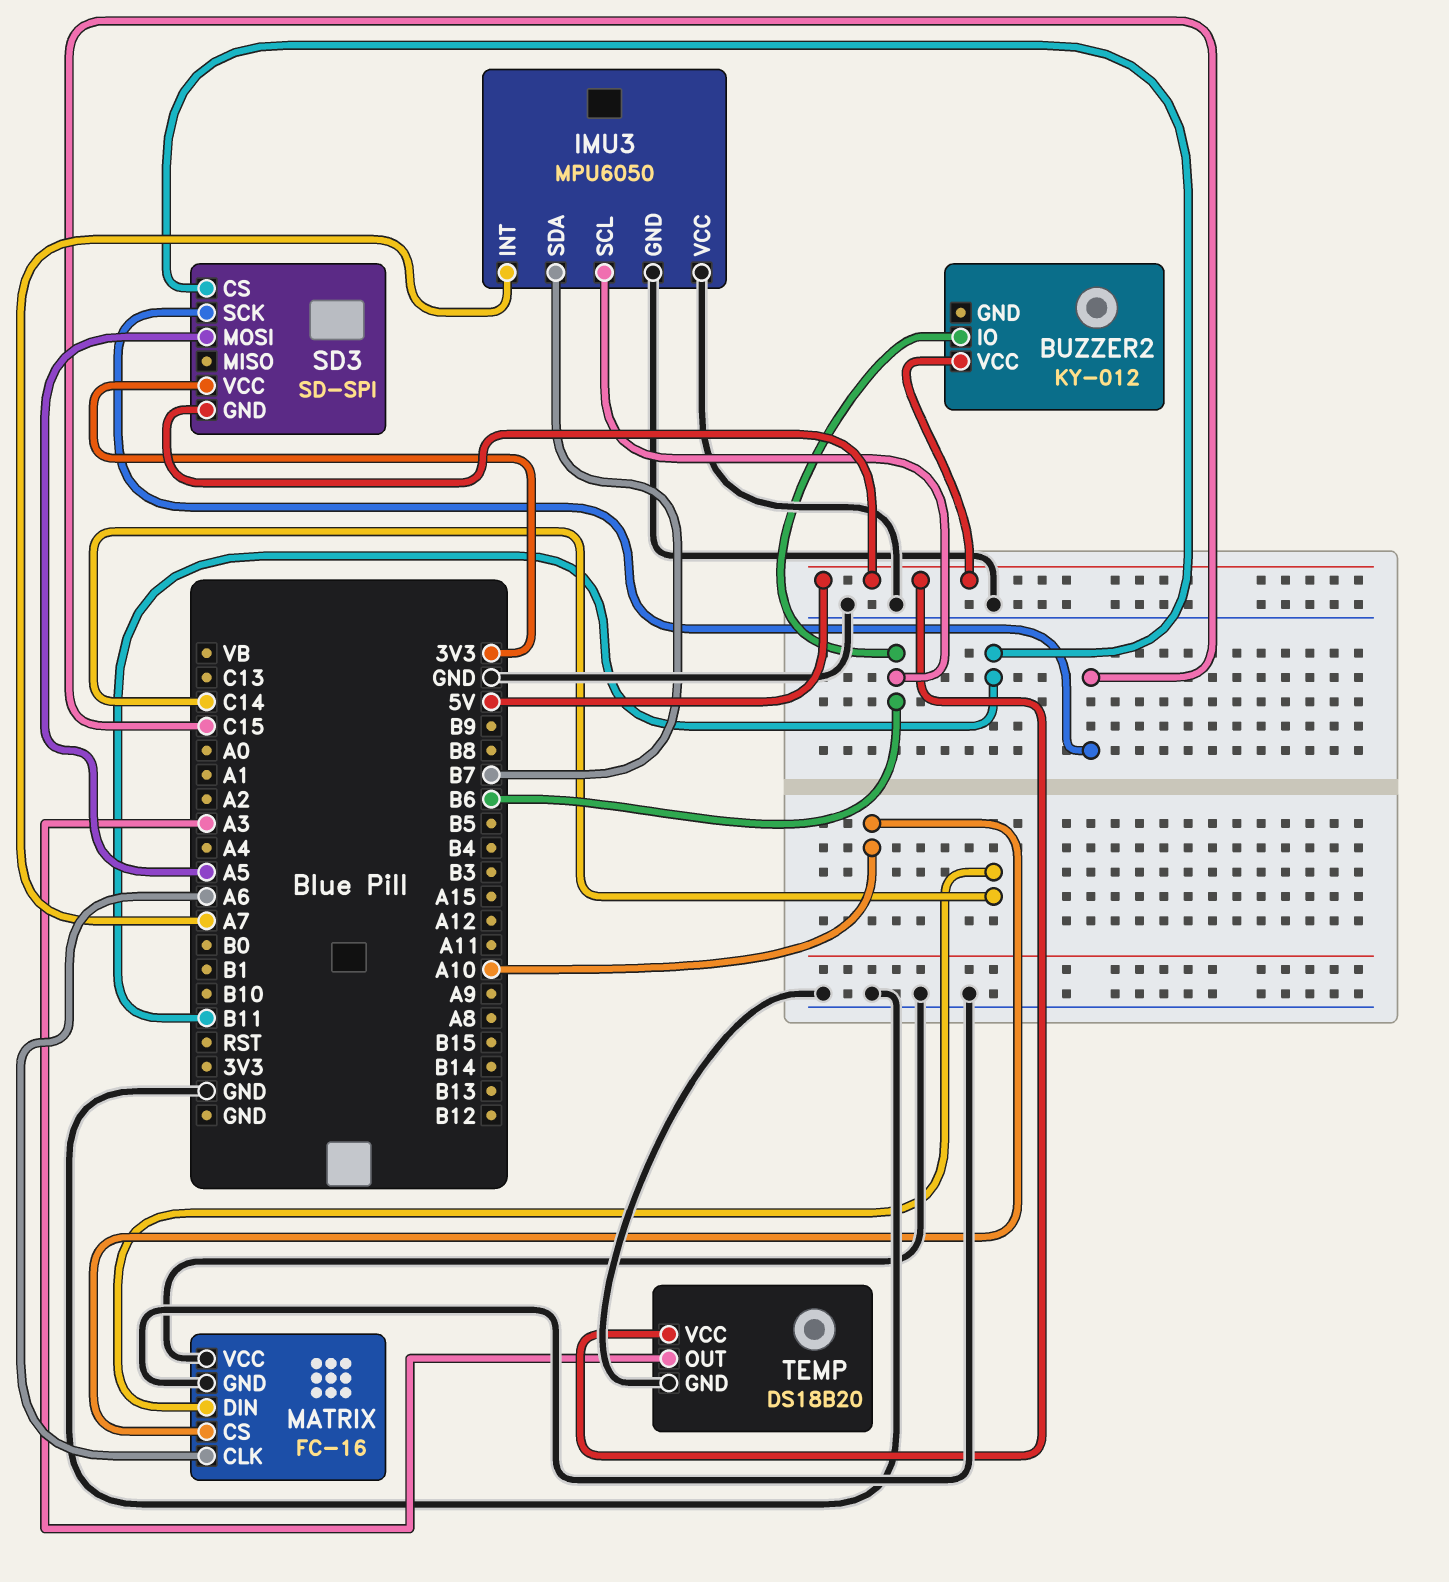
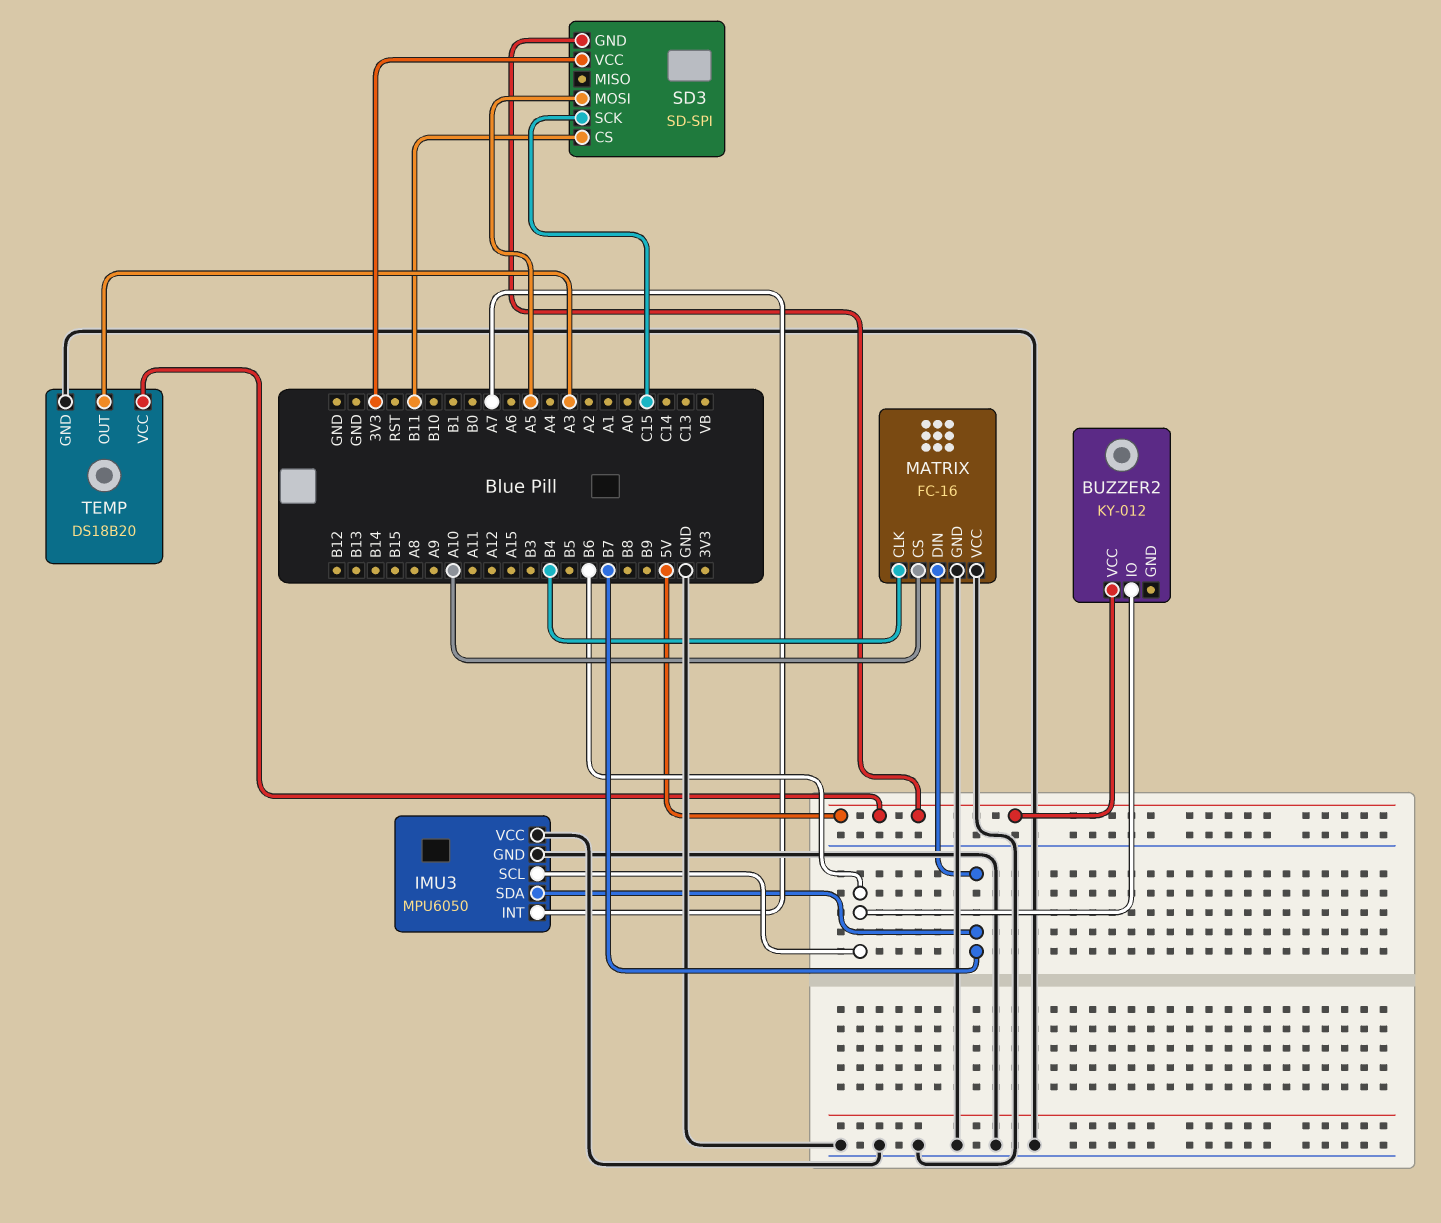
MATRIX pin CLK: A6 -> B4
MATRIX pin DIN: C14 -> B7

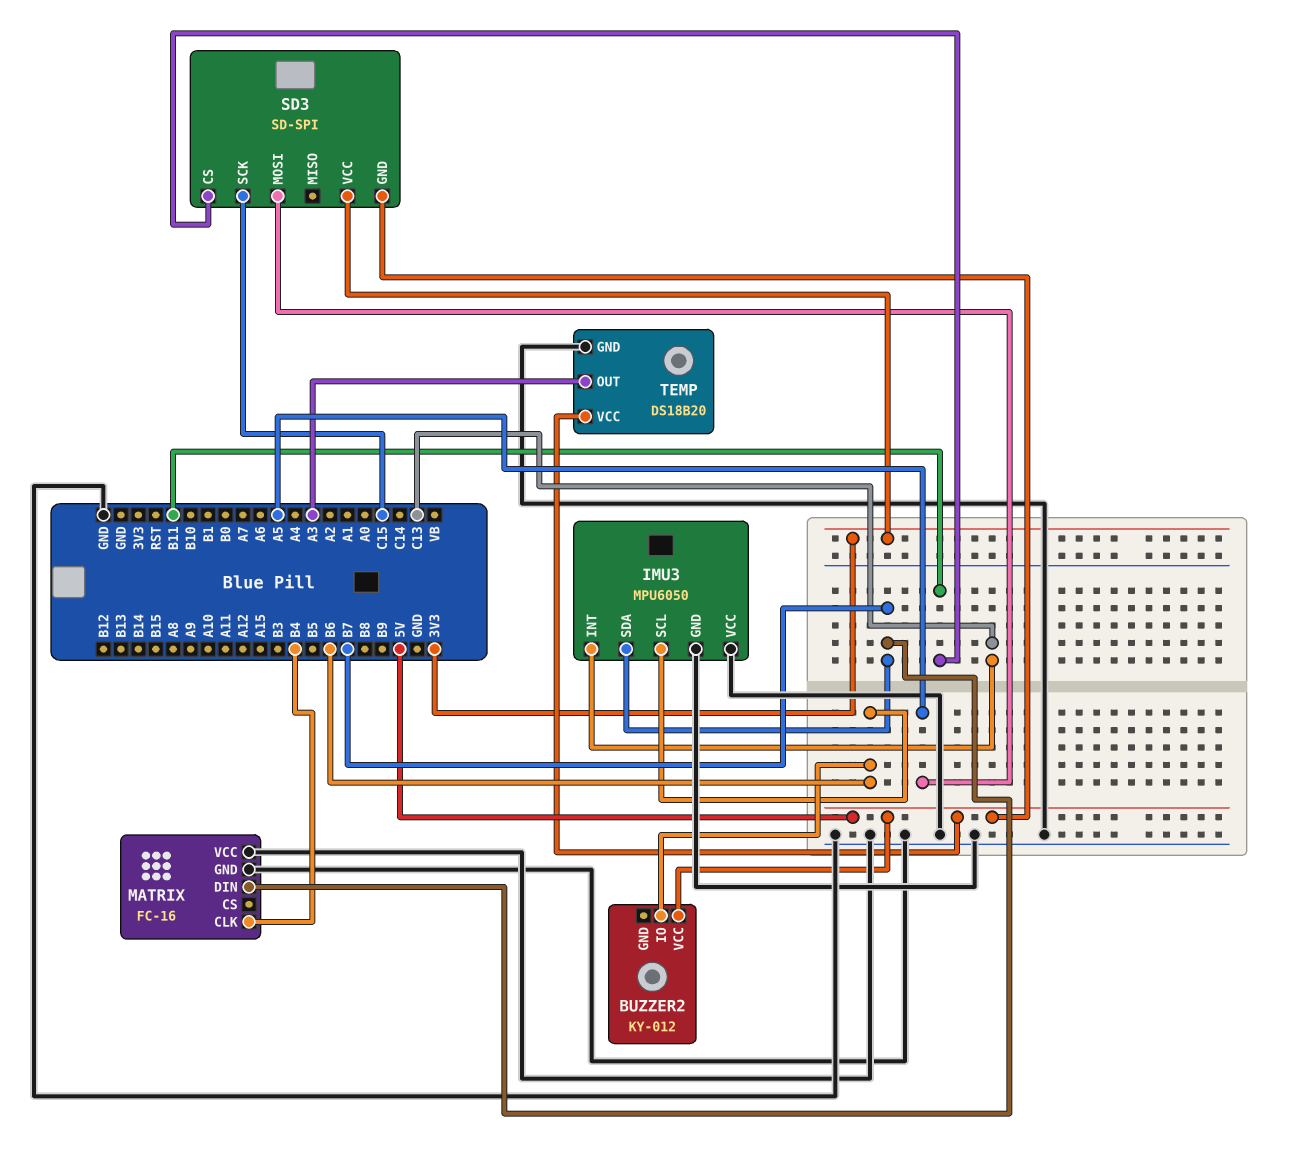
IMU3 pin INT: A7 -> C13
MATRIX pin CS: A10 -> none

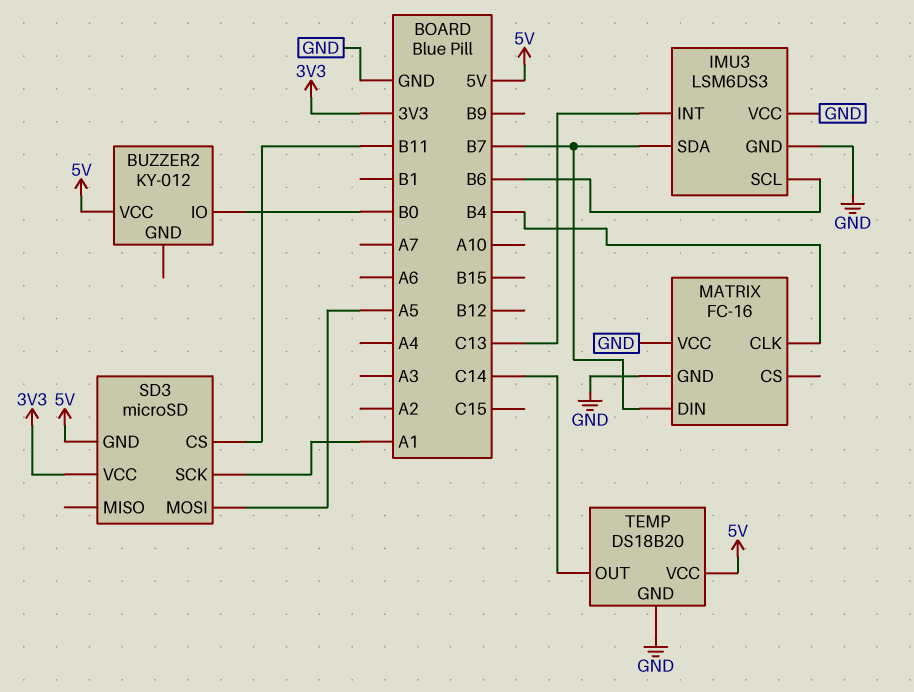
BUZZER2 pin IO: B6 -> B0
IMU3: MPU6050 -> LSM6DS3
SD3: SD-SPI -> microSD
SD3 pin SCK: C15 -> A1
TEMP pin OUT: A3 -> C14

